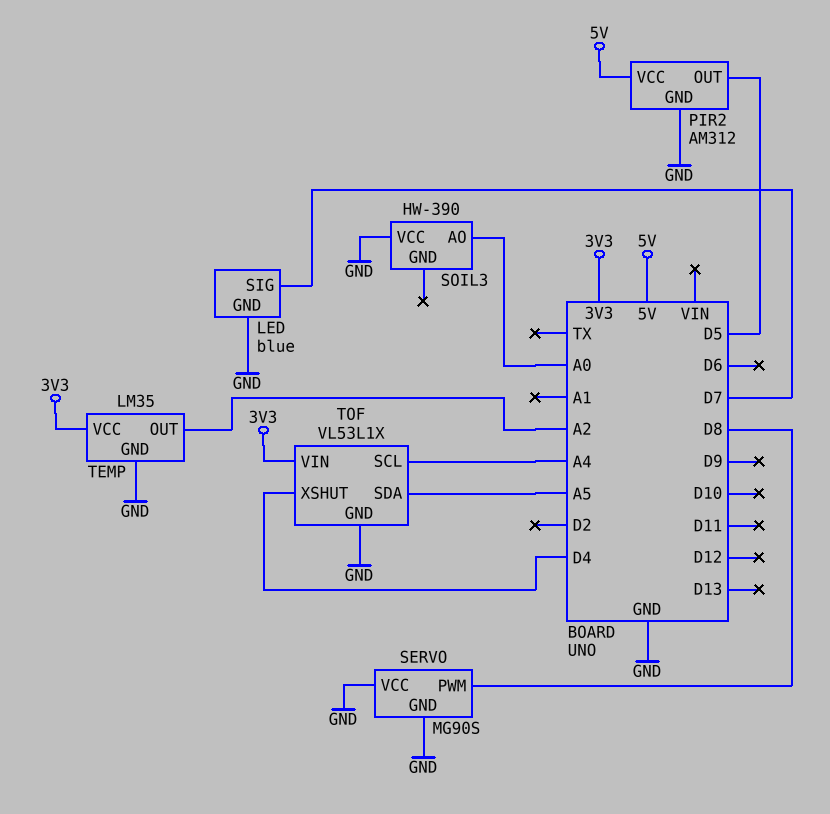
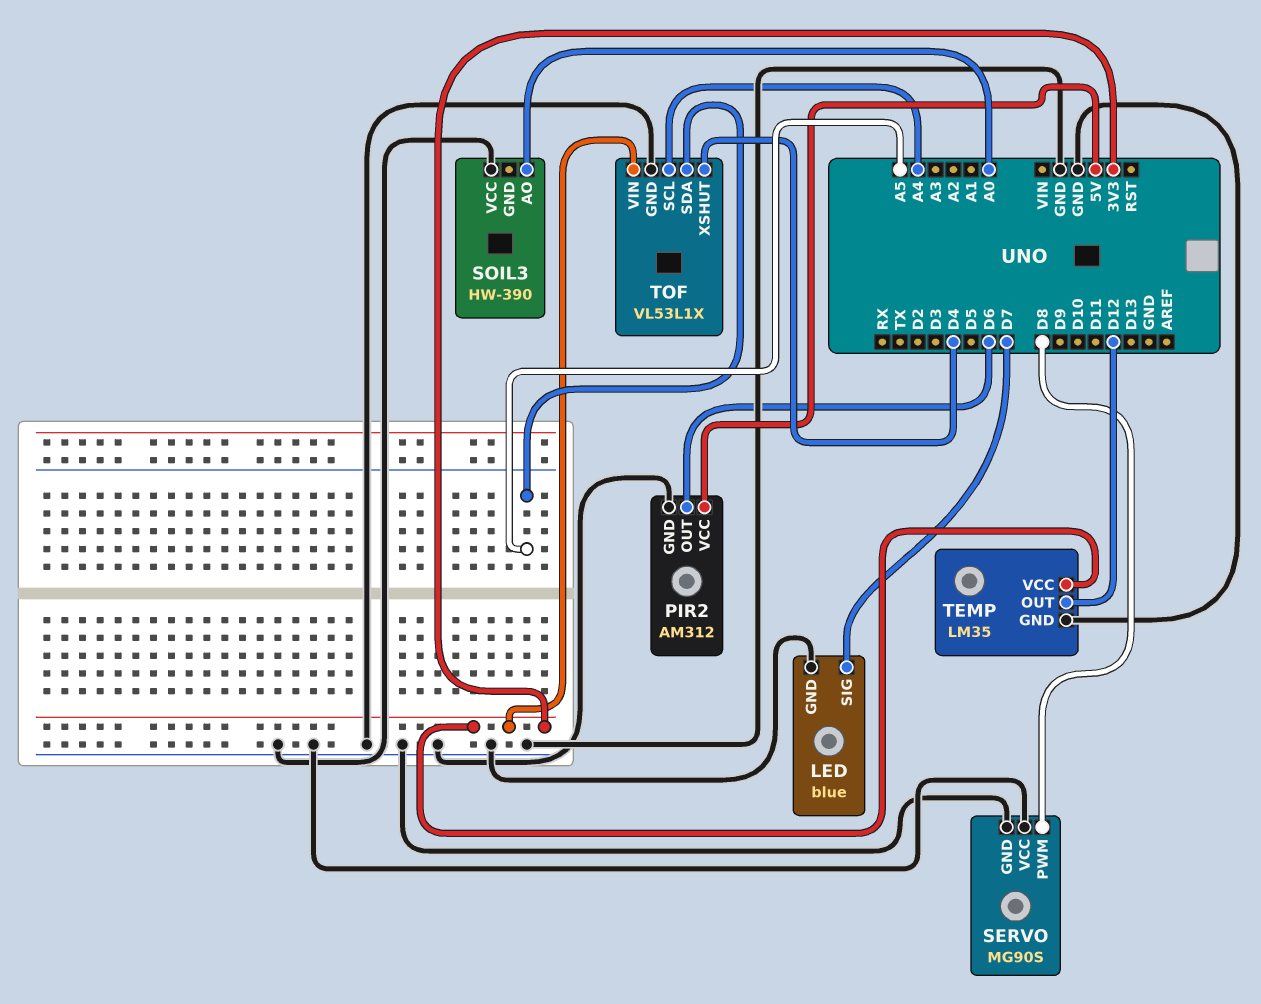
PIR2 pin OUT: D5 -> D6
TEMP pin OUT: A2 -> D12

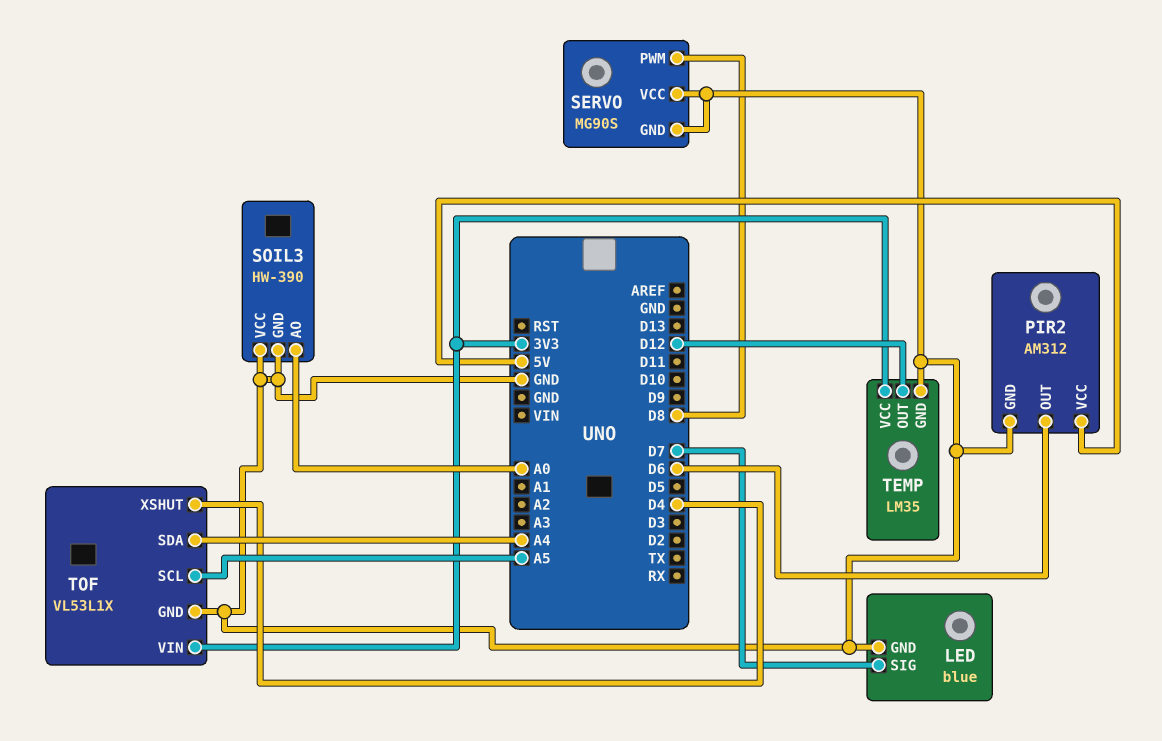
SOIL3 pin GND: none -> GND
TOF pin SCL: A4 -> A5
TOF pin SDA: A5 -> A4

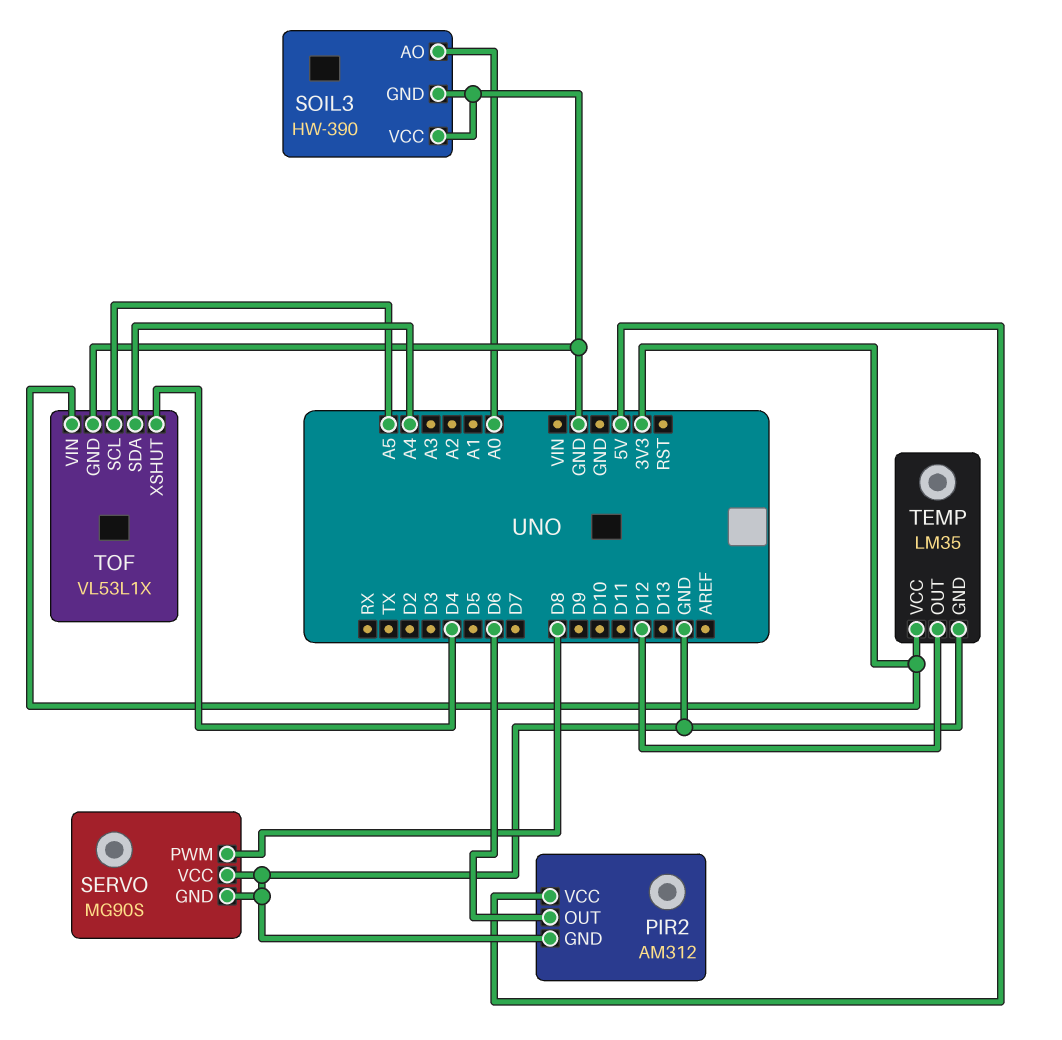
LED: blue -> none
LED pin GND: GND -> none
LED pin SIG: D7 -> none

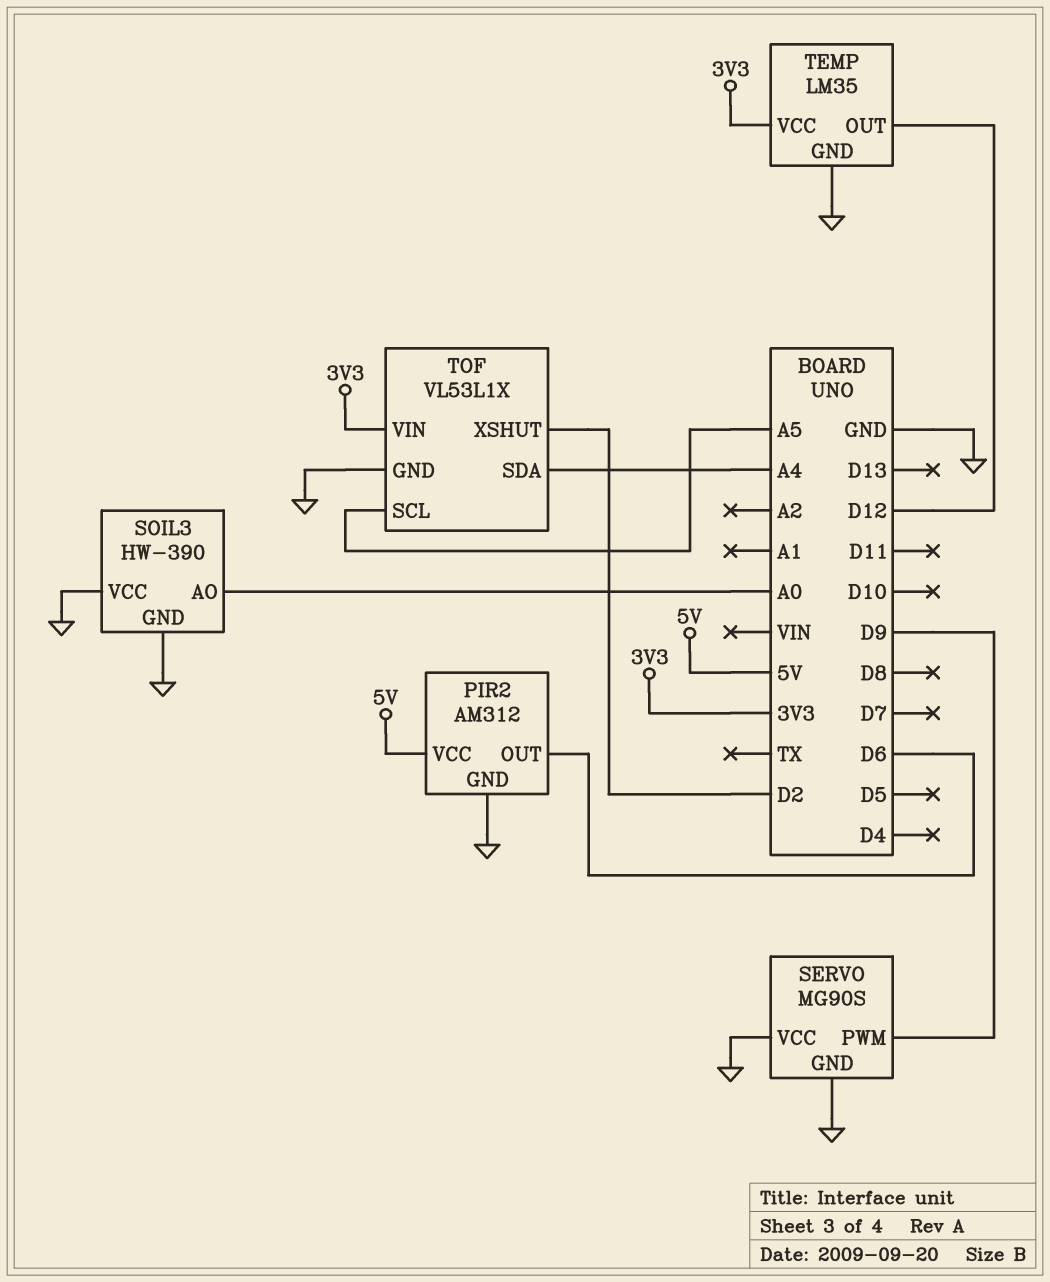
SERVO pin PWM: D8 -> D9
TOF pin XSHUT: D4 -> D2

